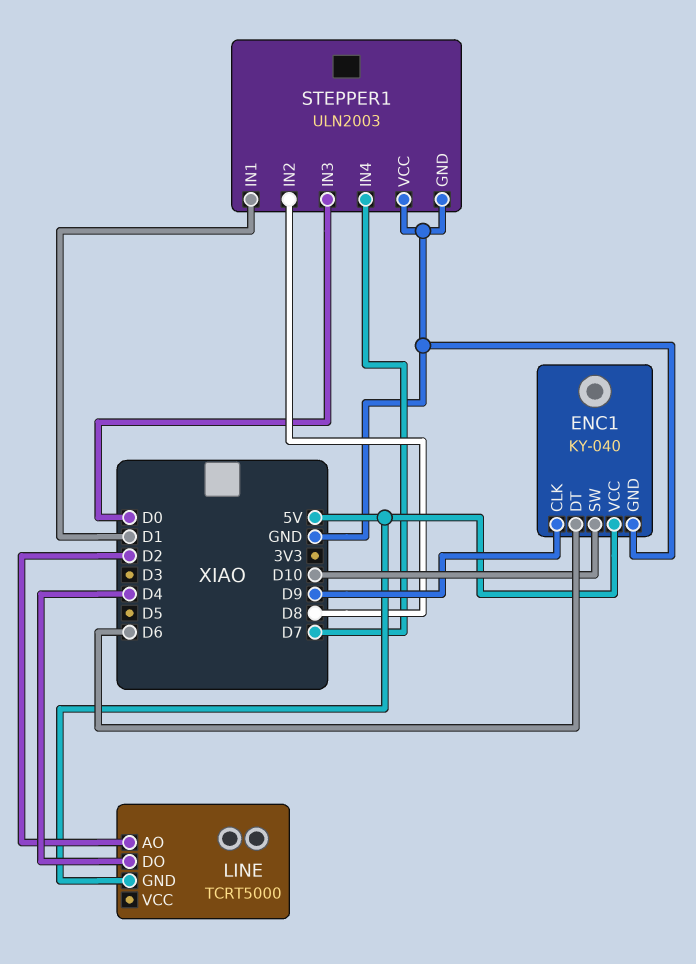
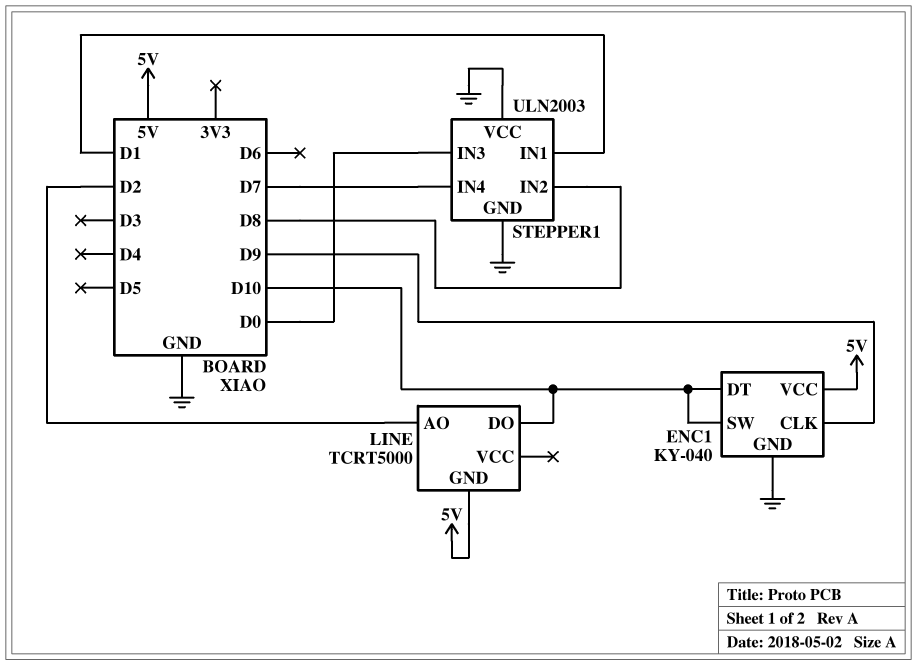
ENC1 pin DT: D6 -> D10
LINE pin DO: D4 -> D10

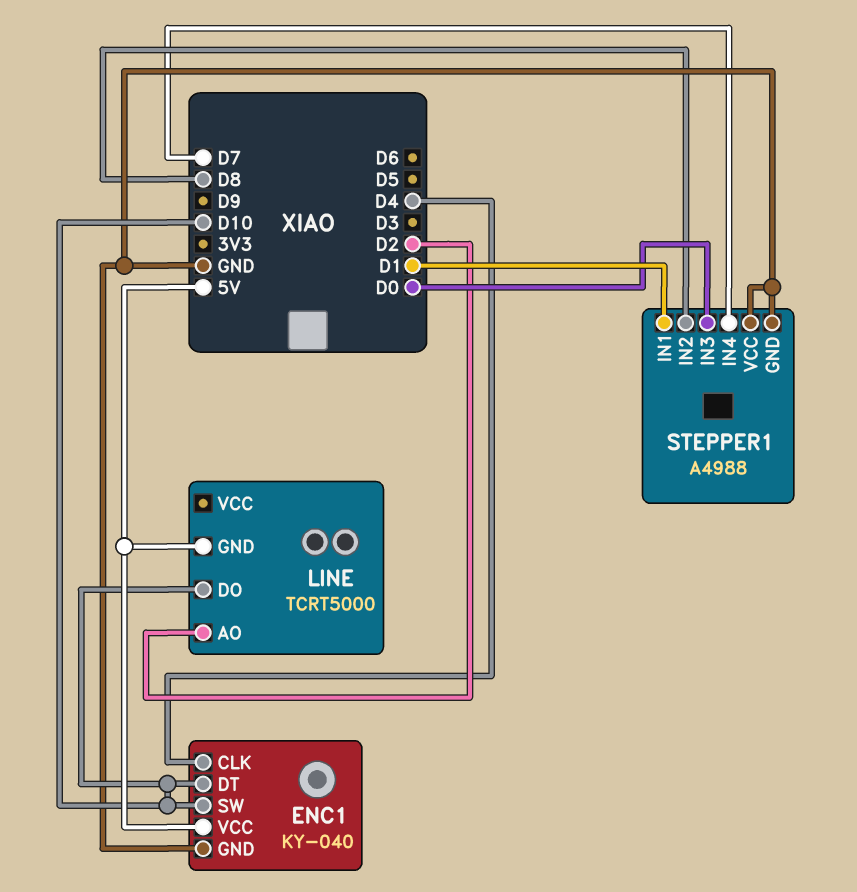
ENC1 pin CLK: D9 -> D4
STEPPER1: ULN2003 -> A4988

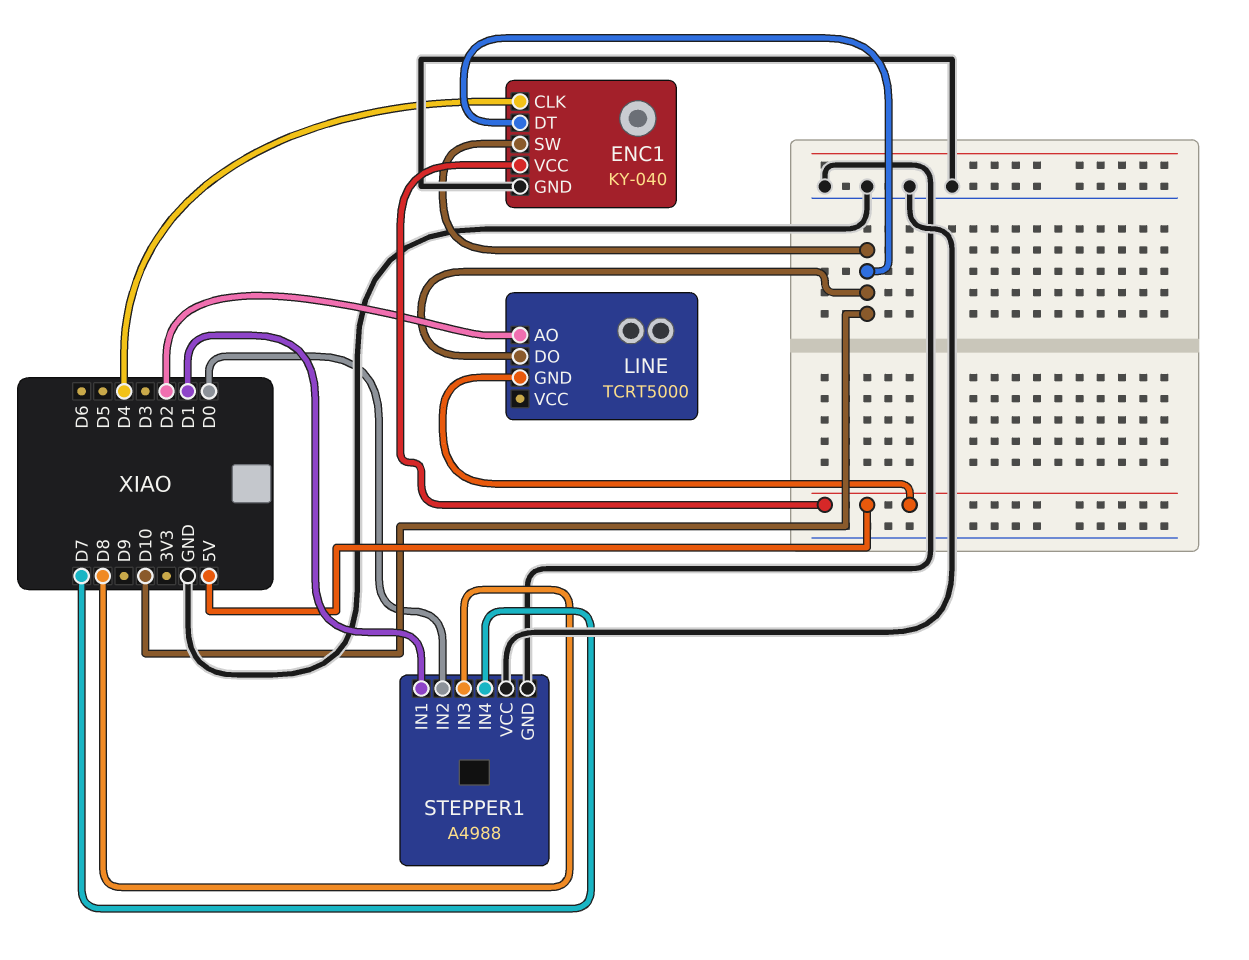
STEPPER1 pin IN2: D8 -> D0
STEPPER1 pin IN3: D0 -> D8

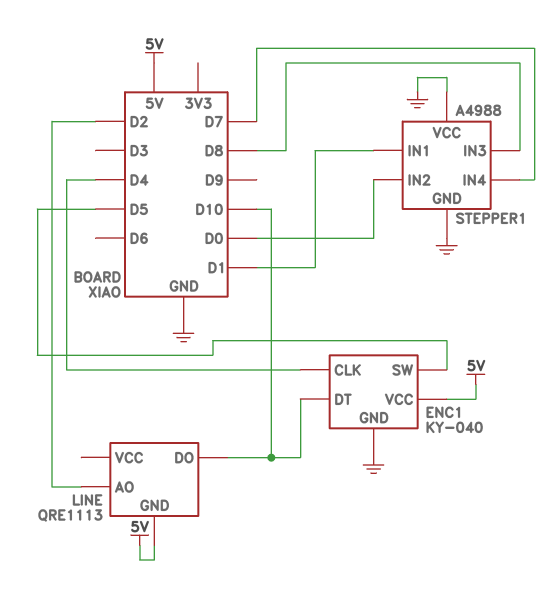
ENC1 pin SW: D10 -> D5
LINE: TCRT5000 -> QRE1113

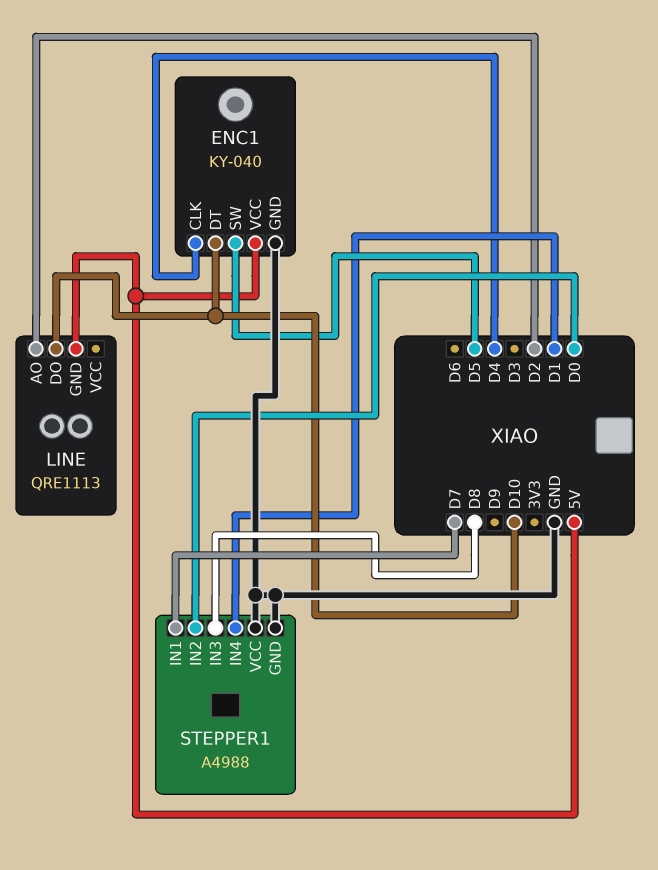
STEPPER1 pin IN1: D1 -> D7
STEPPER1 pin IN4: D7 -> D1

